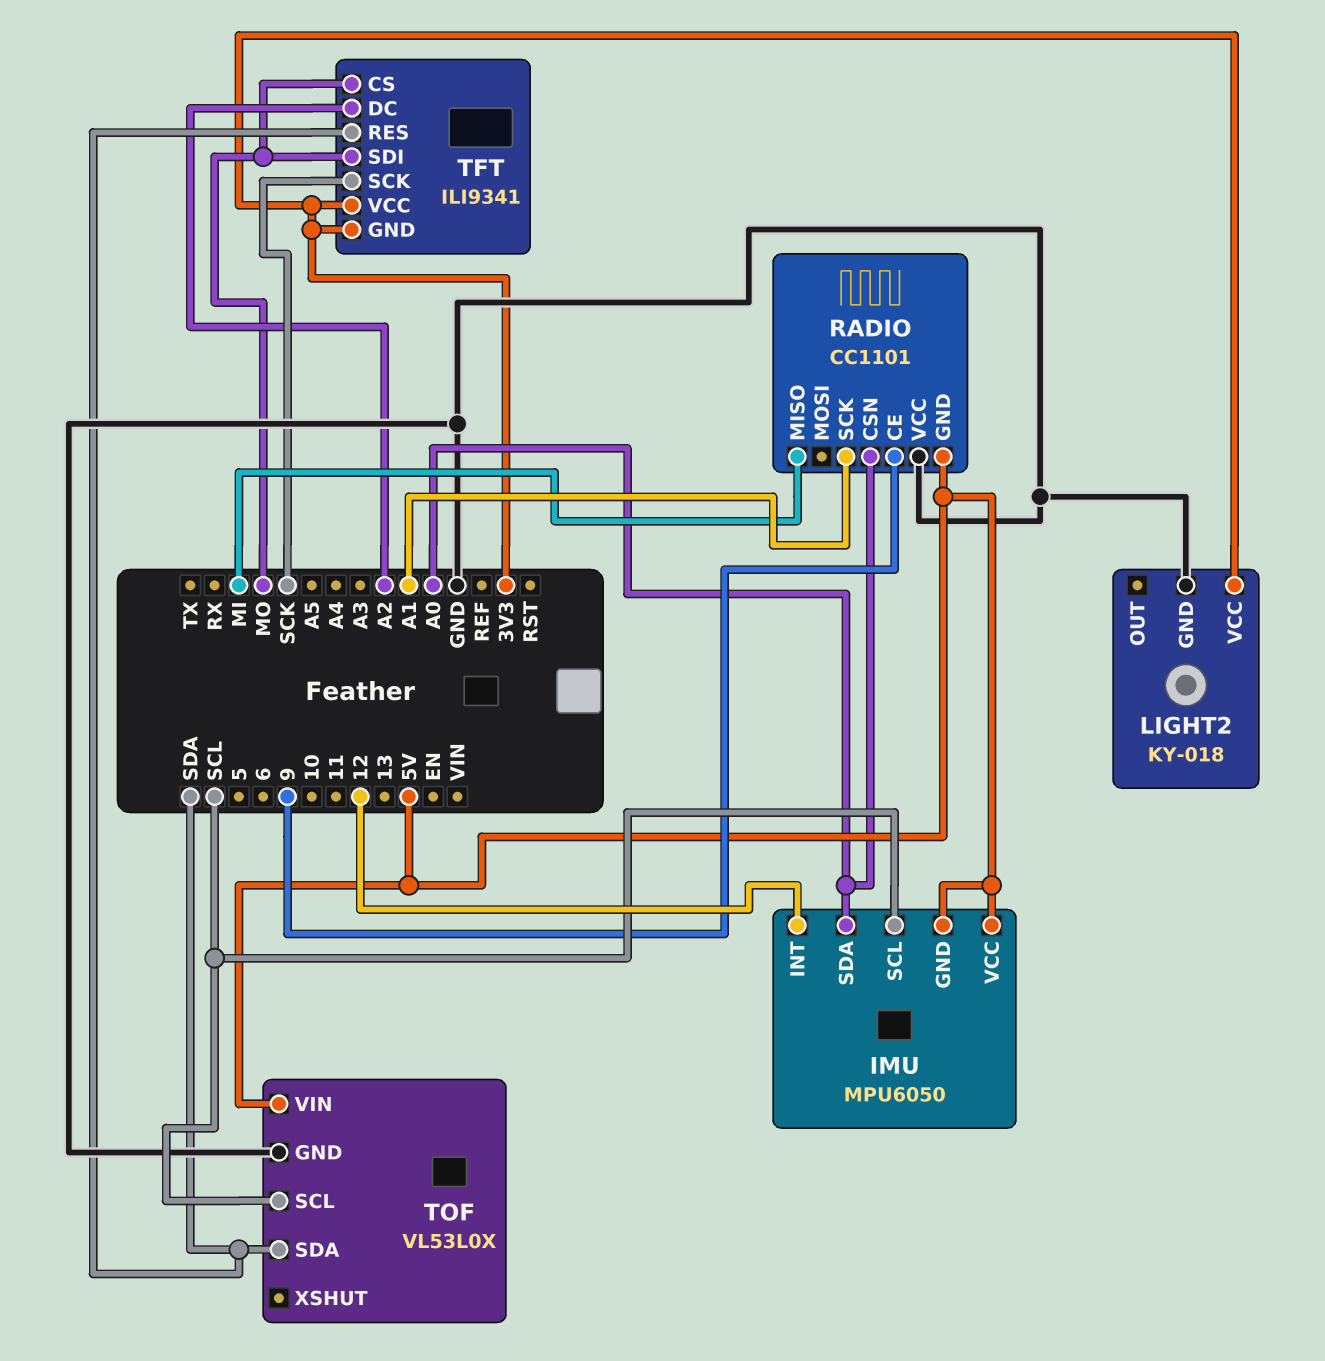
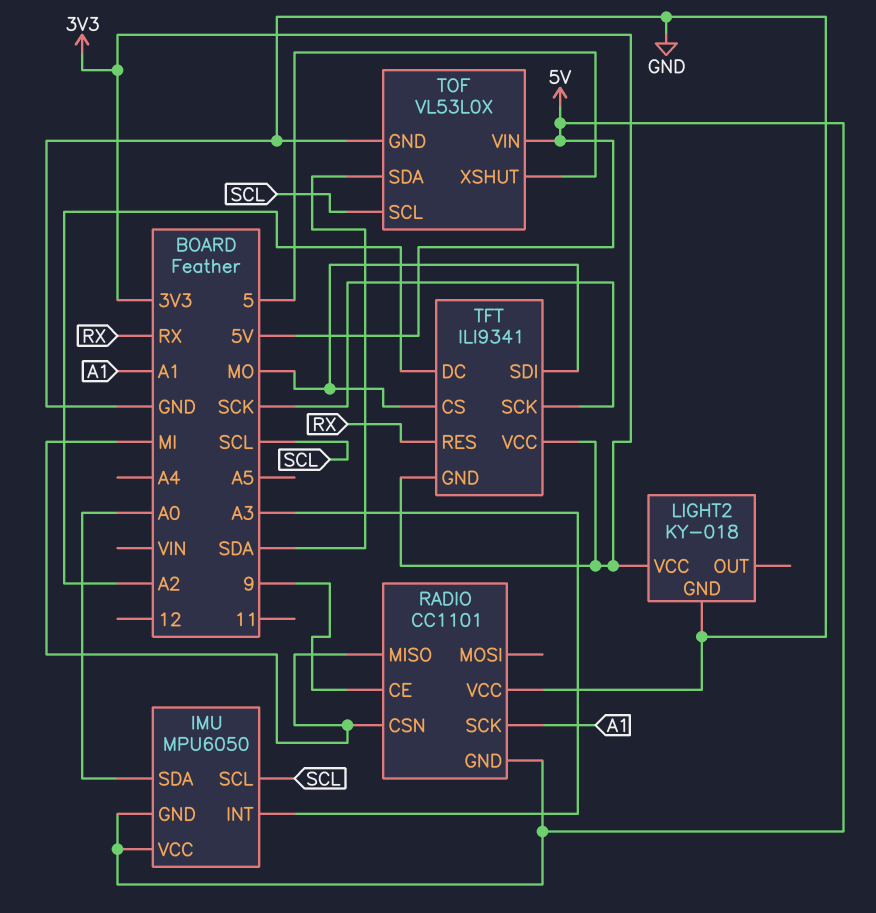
IMU pin INT: 12 -> A3
RADIO pin CSN: A0 -> MI
TFT pin RES: SDA -> RX
TOF pin XSHUT: none -> 5

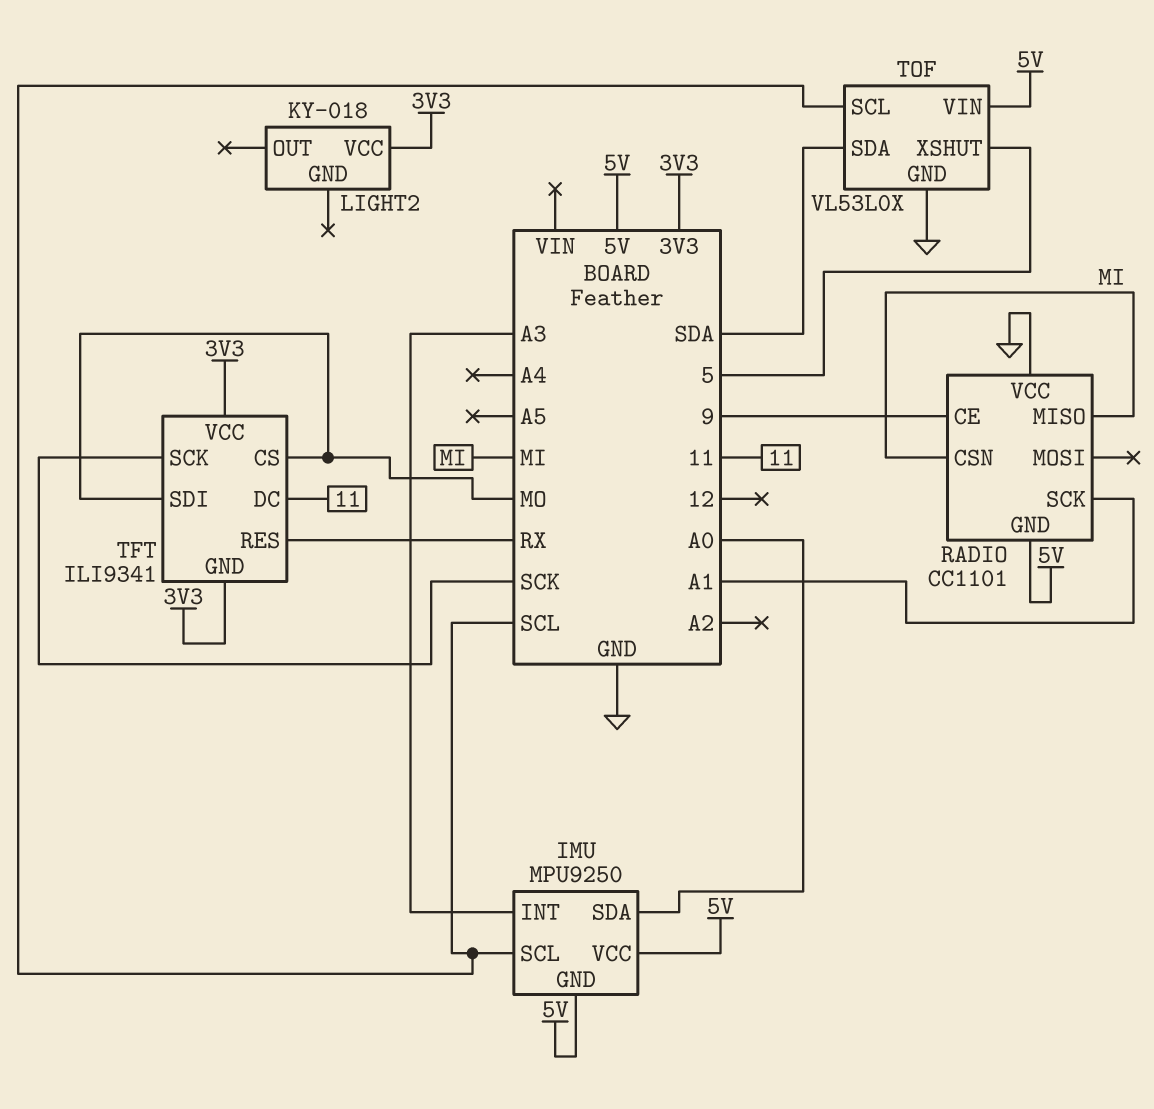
IMU: MPU6050 -> MPU9250
LIGHT2 pin GND: GND -> none
TFT pin DC: A2 -> 11

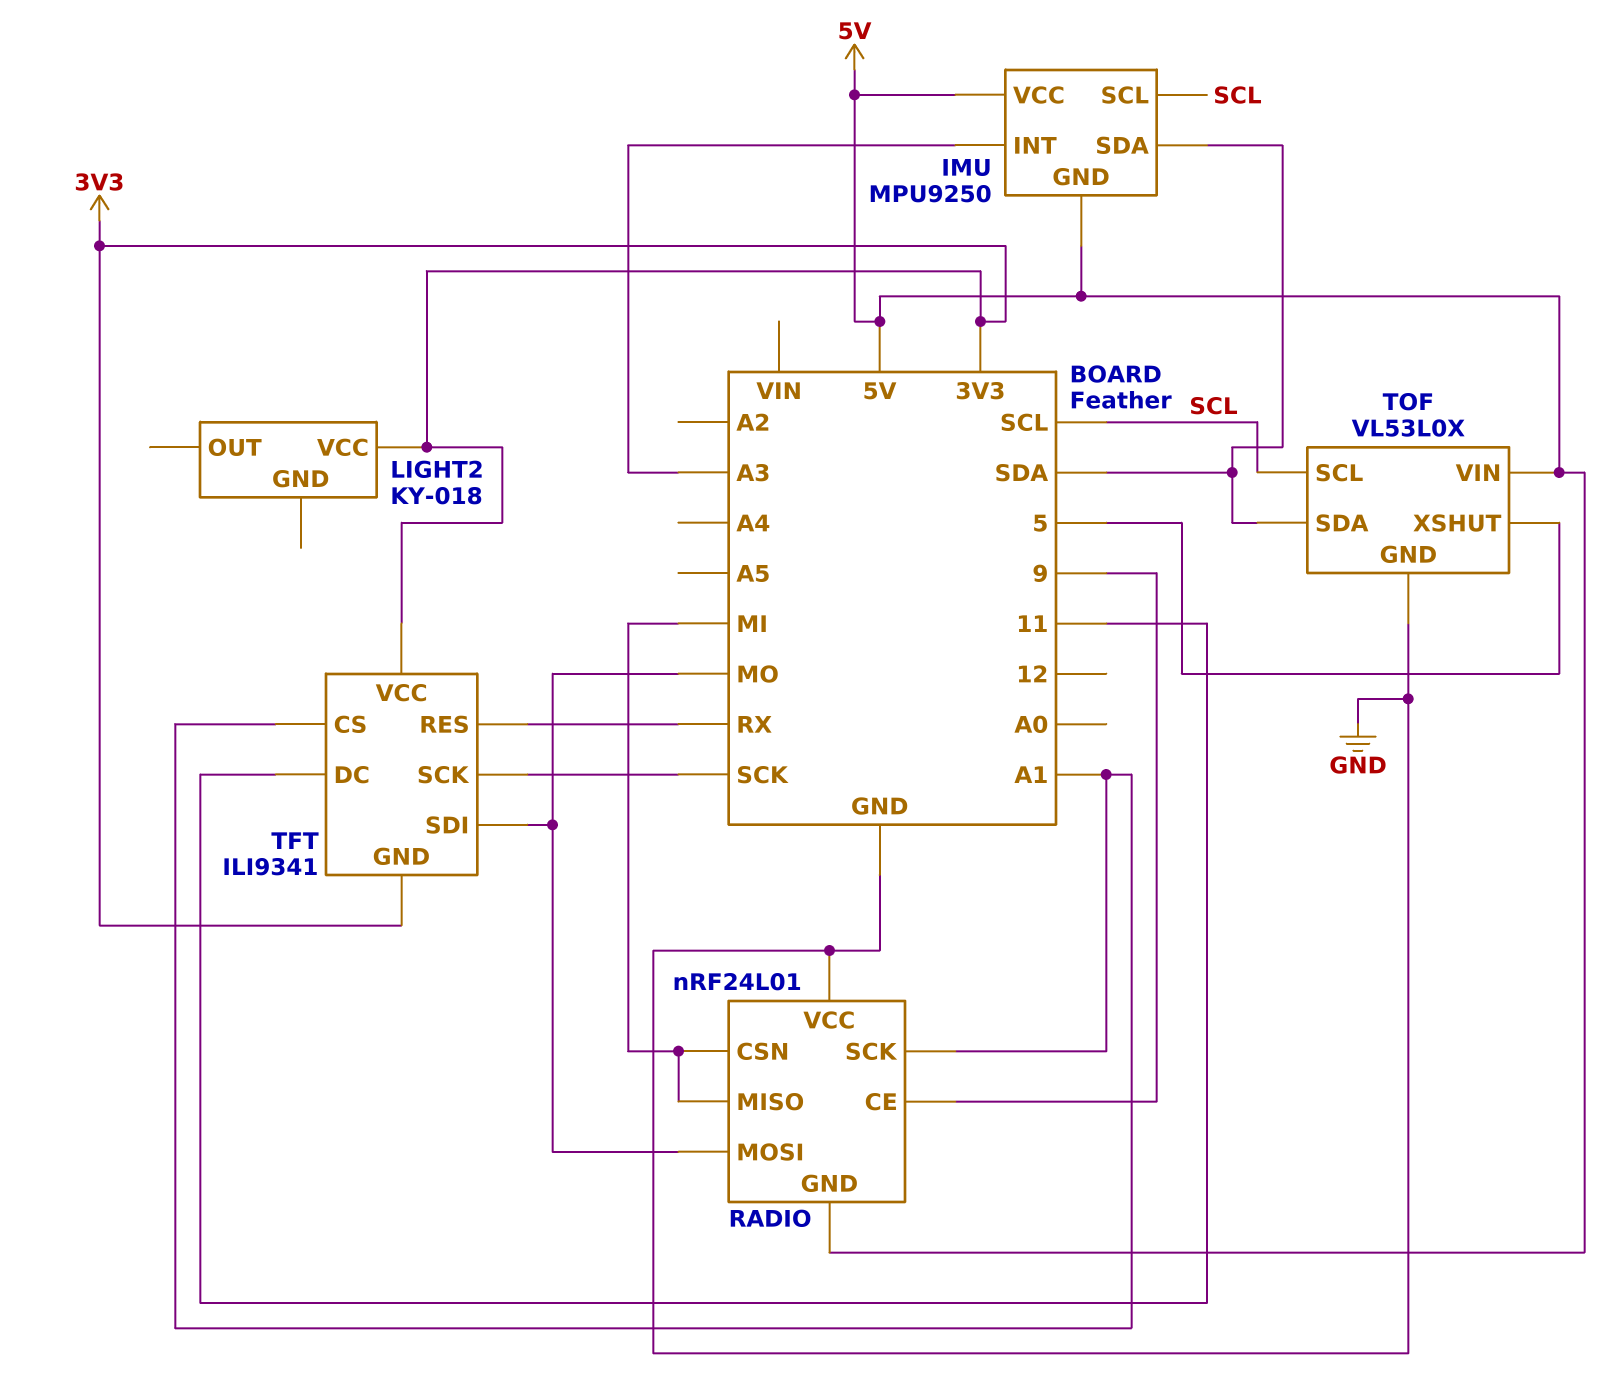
IMU pin SDA: A0 -> SDA
RADIO: CC1101 -> nRF24L01
RADIO pin MOSI: none -> MO
TFT pin CS: MO -> A1

